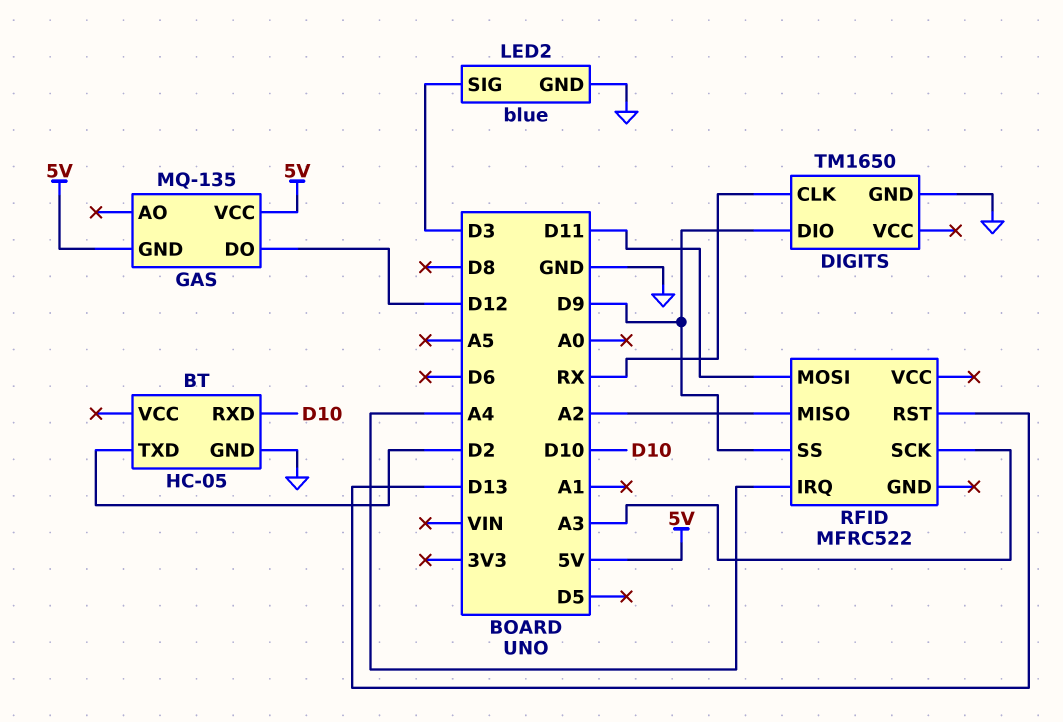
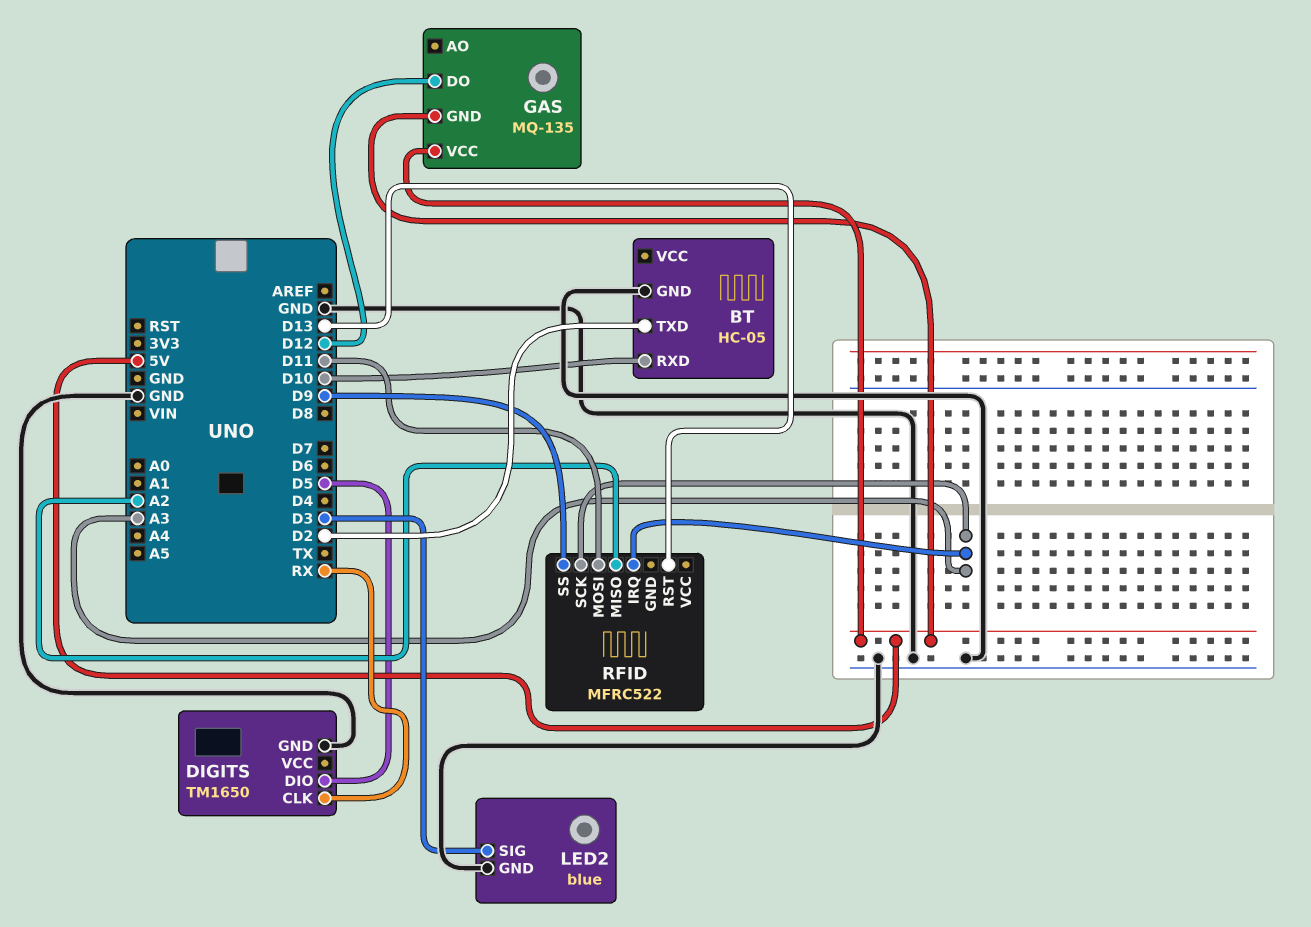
DIGITS pin DIO: D9 -> D5
RFID pin IRQ: A4 -> A3

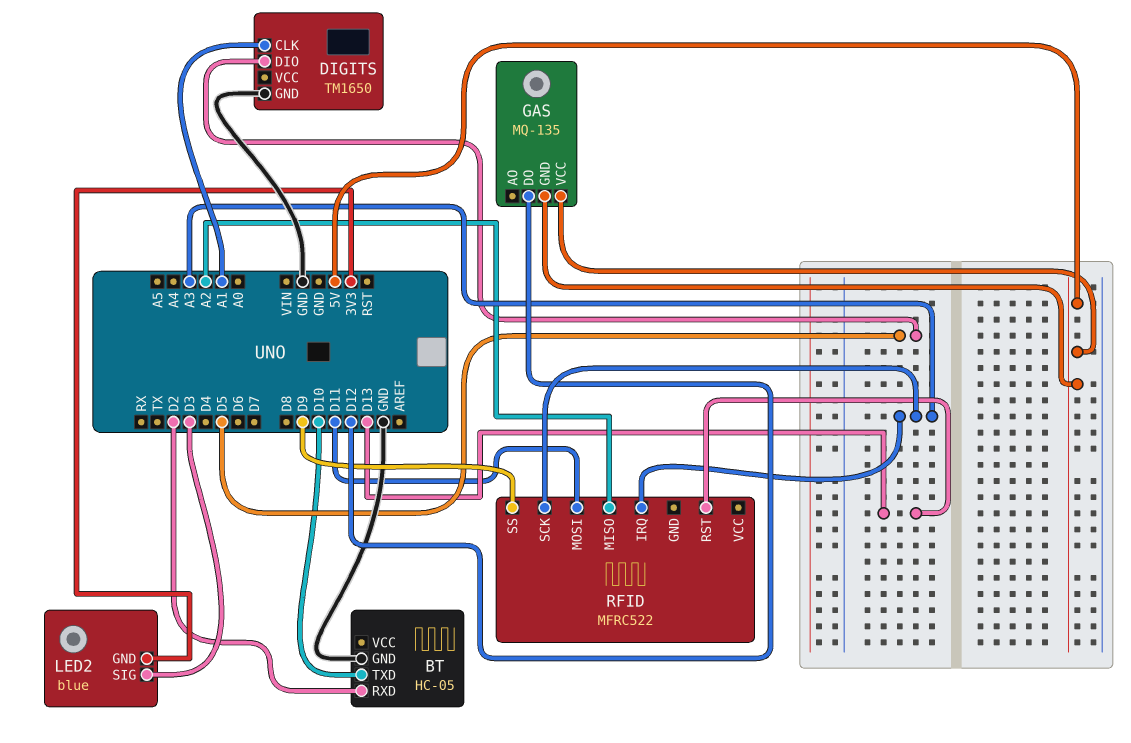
BT pin RXD: D10 -> D2
BT pin TXD: D2 -> D10
DIGITS pin CLK: RX -> A1
LED2 pin GND: GND -> 3V3

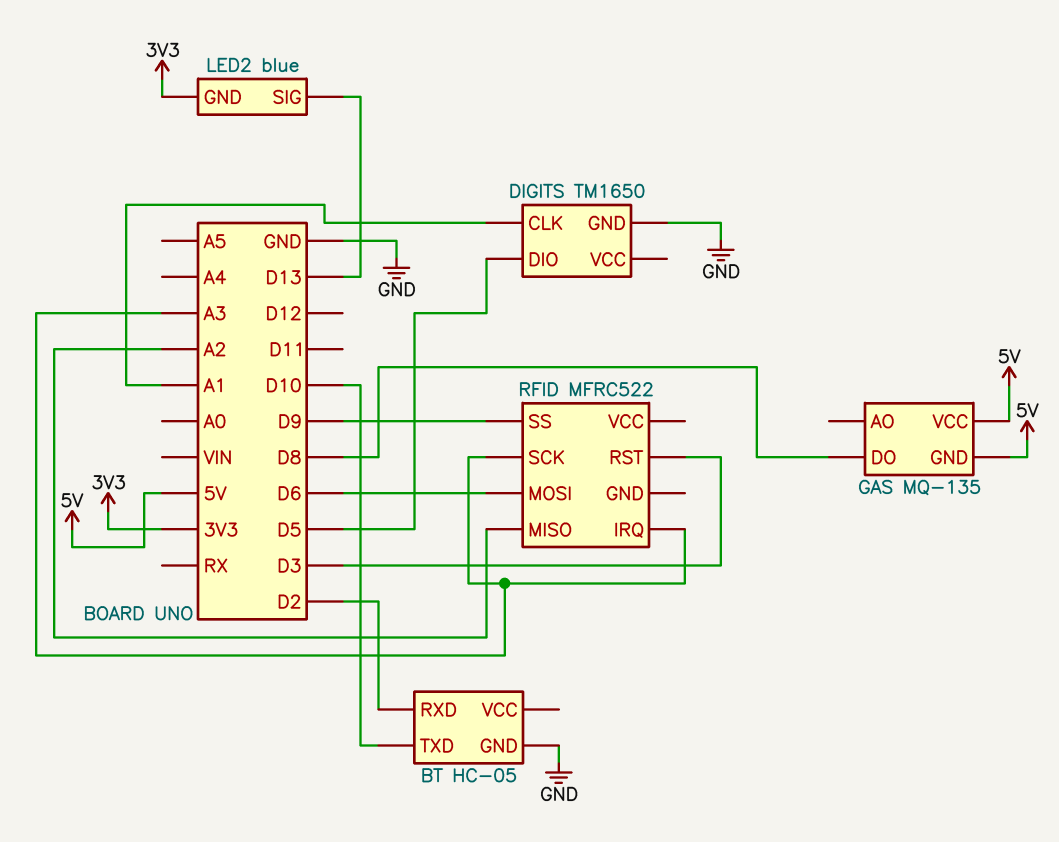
GAS pin DO: D12 -> D8
LED2 pin SIG: D3 -> D13
RFID pin MOSI: D11 -> D6
RFID pin RST: D13 -> D3

